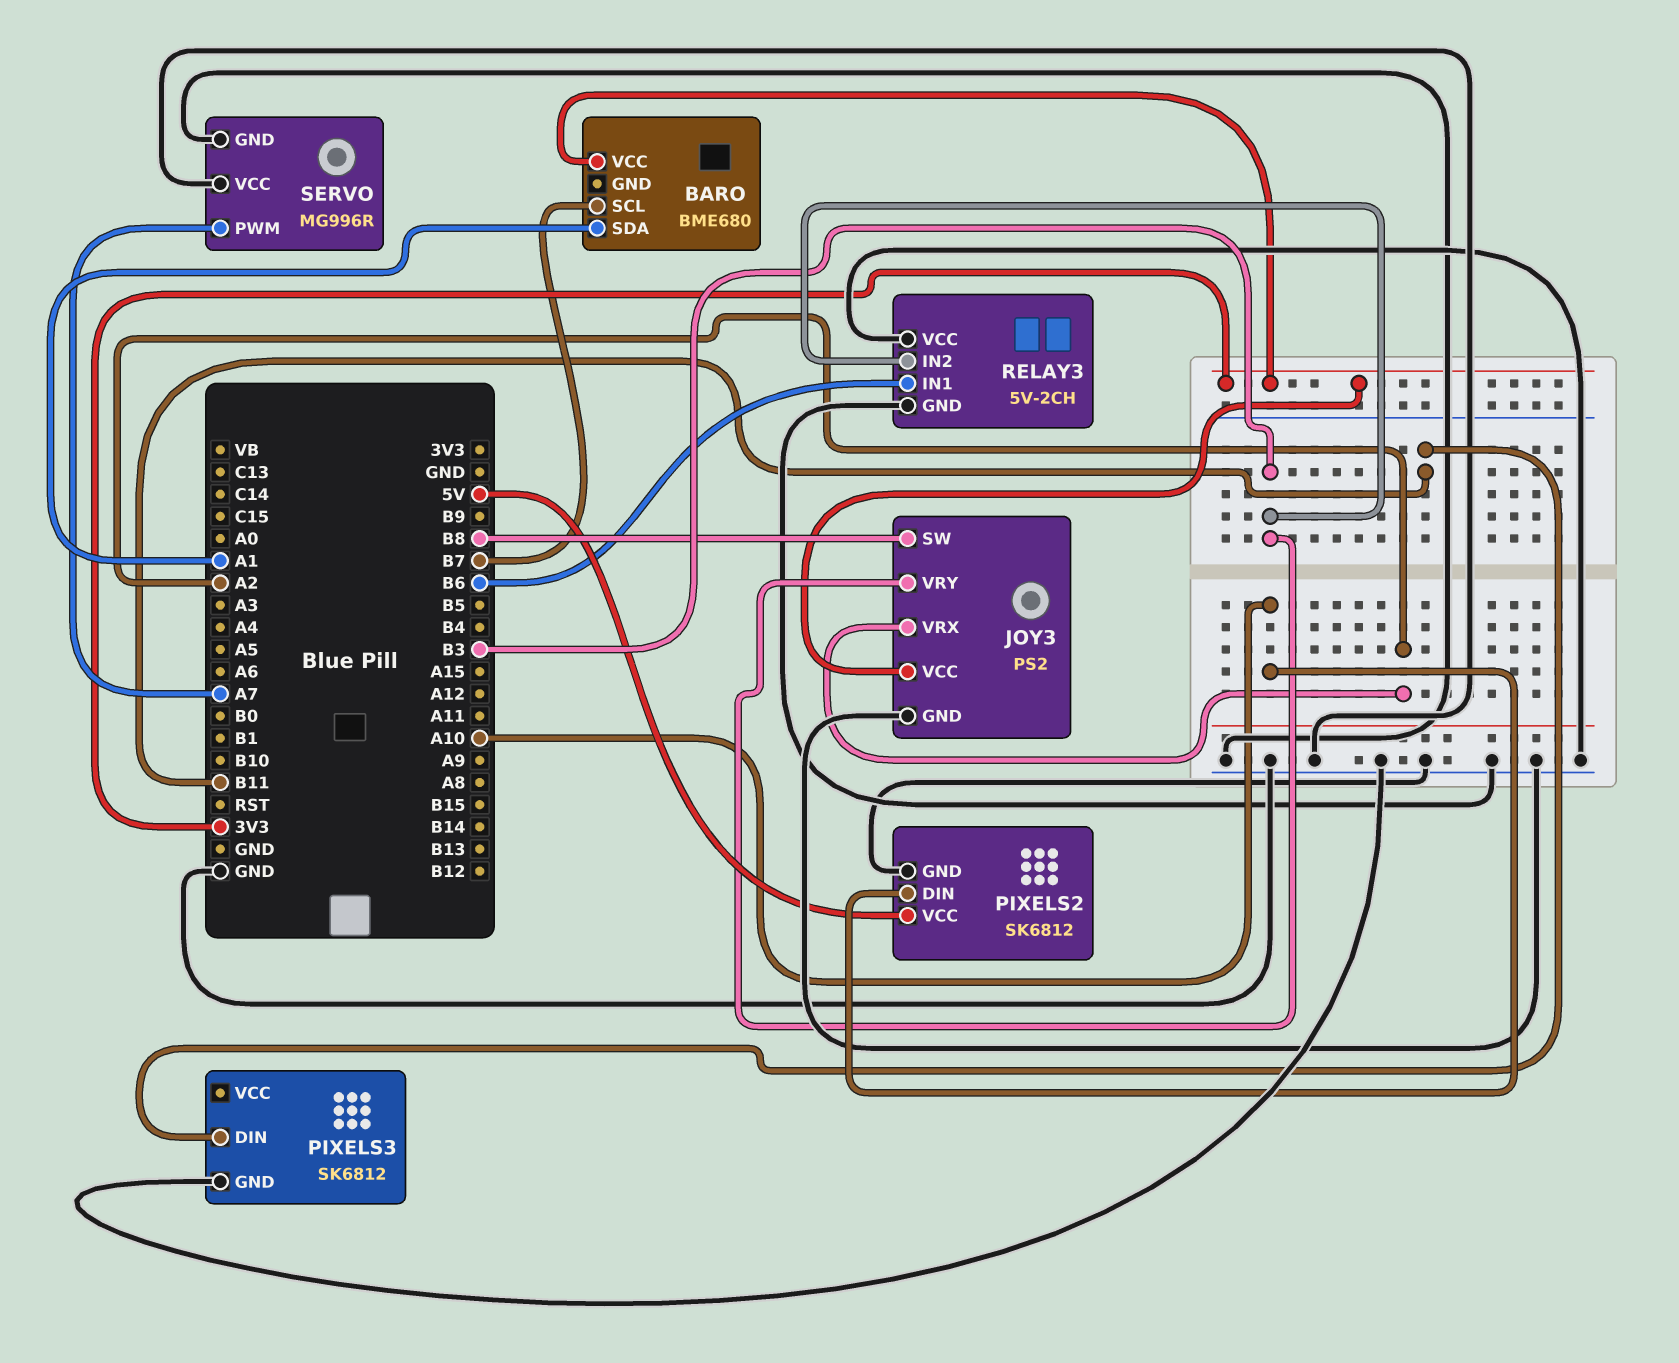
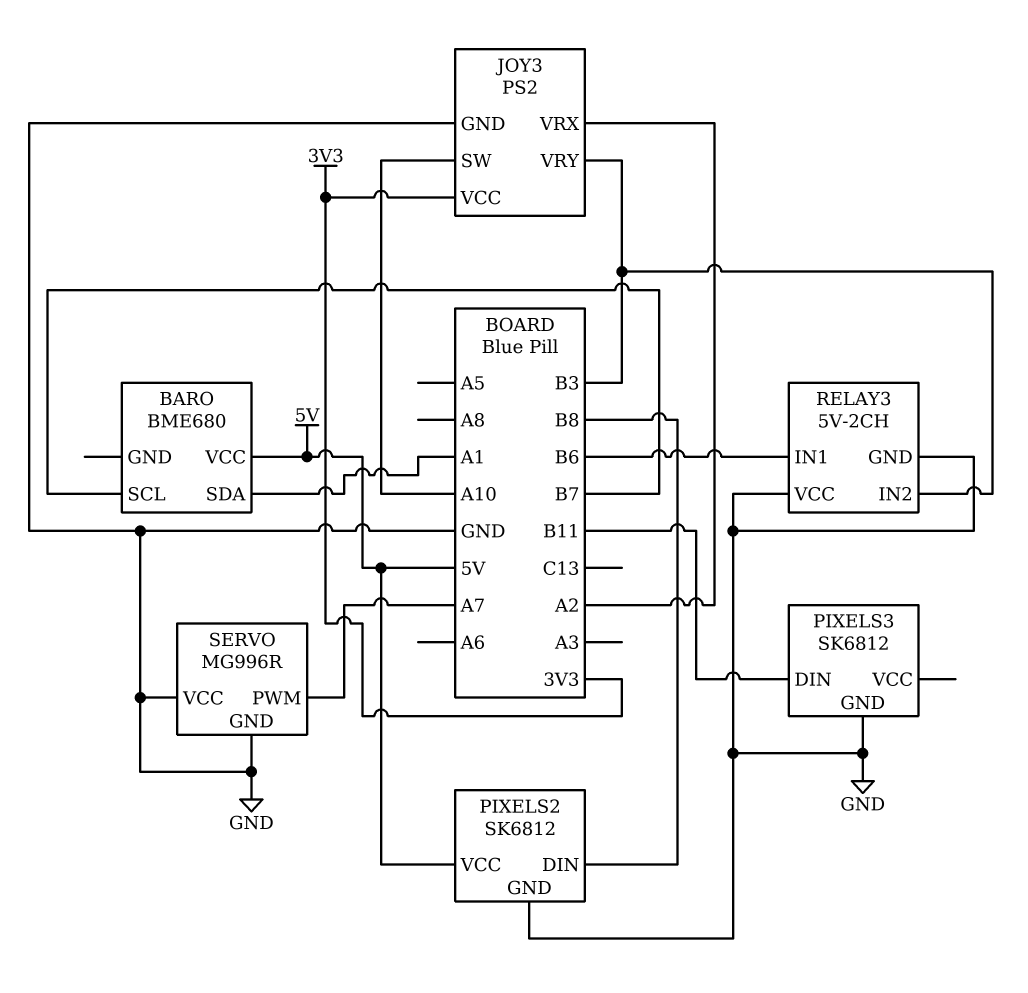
BARO pin VCC: 3V3 -> 5V
JOY3 pin SW: B8 -> A10
PIXELS2 pin DIN: A10 -> B8

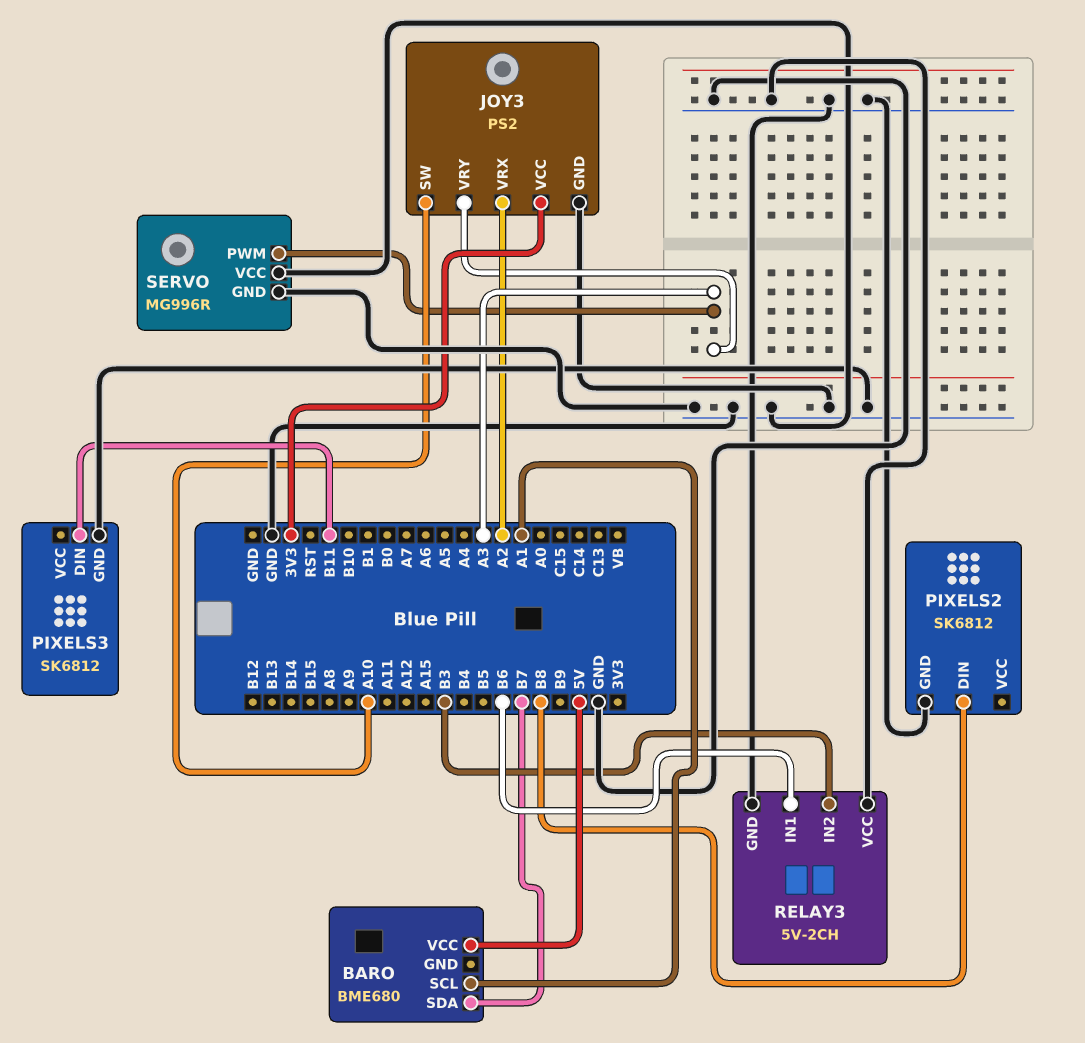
BARO pin SCL: B7 -> A1
BARO pin SDA: A1 -> B7
JOY3 pin VRY: B3 -> A3
PIXELS2 pin VCC: 5V -> none
SERVO pin PWM: A7 -> A3

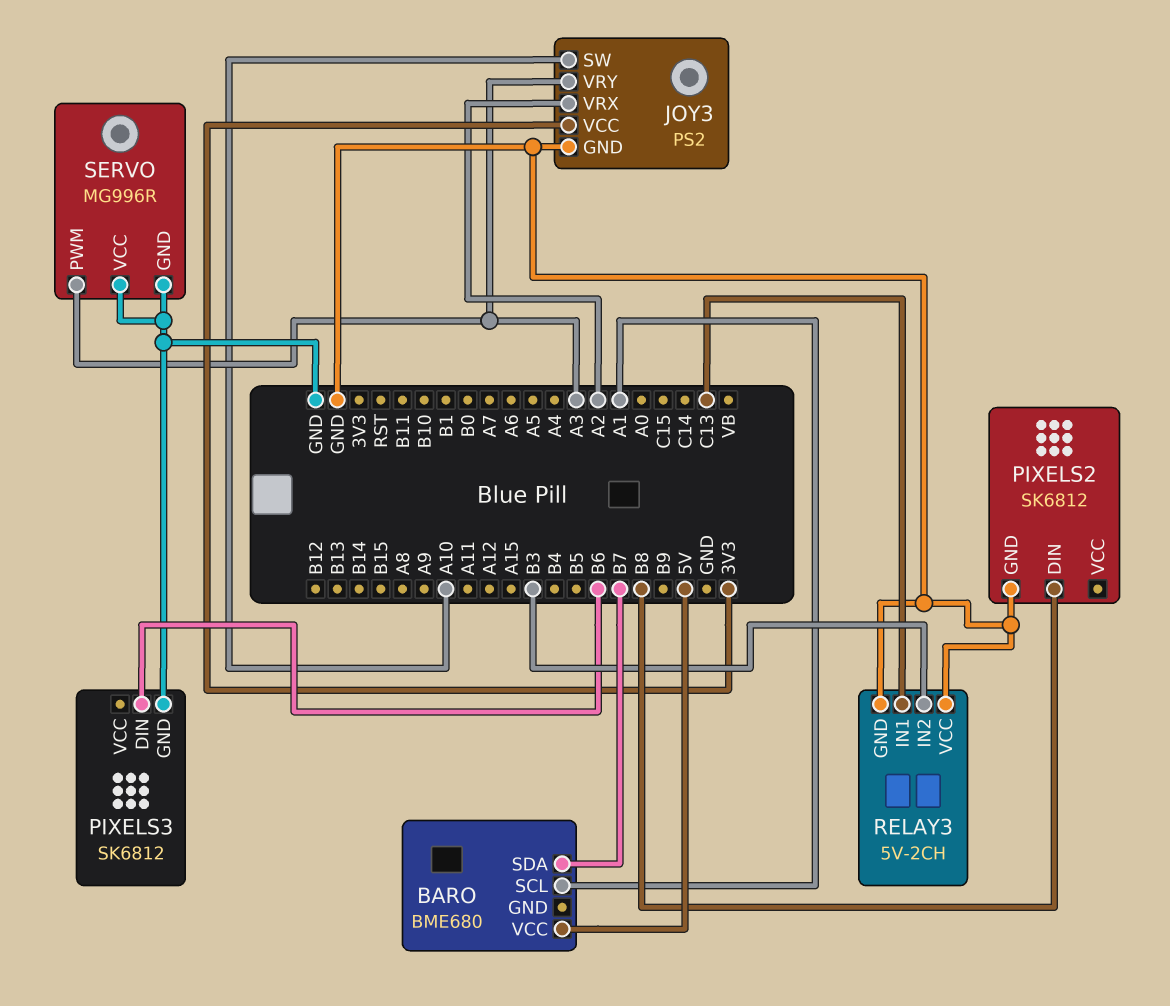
PIXELS3 pin DIN: B11 -> B6
RELAY3 pin IN1: B6 -> C13

